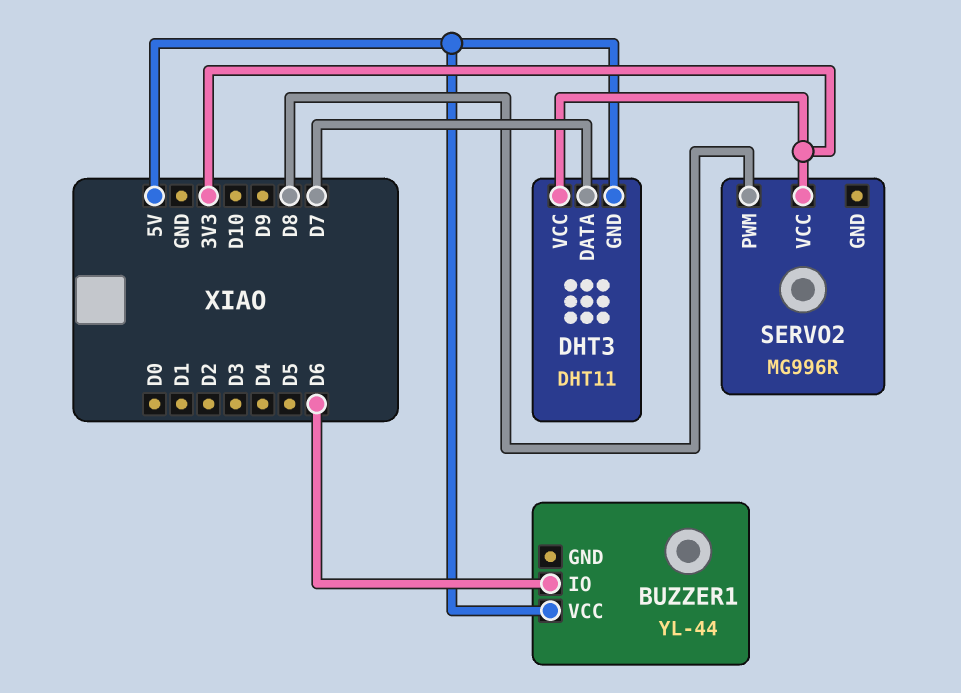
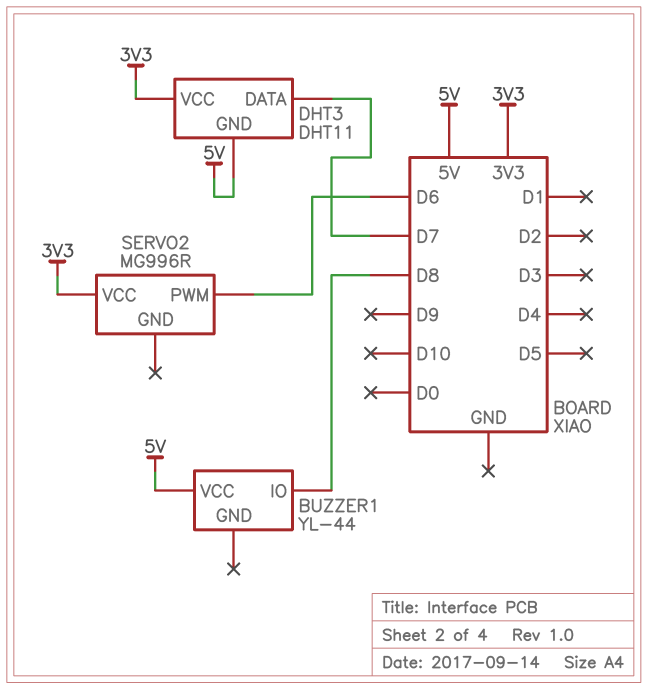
BUZZER1 pin IO: D6 -> D8
SERVO2 pin PWM: D8 -> D6

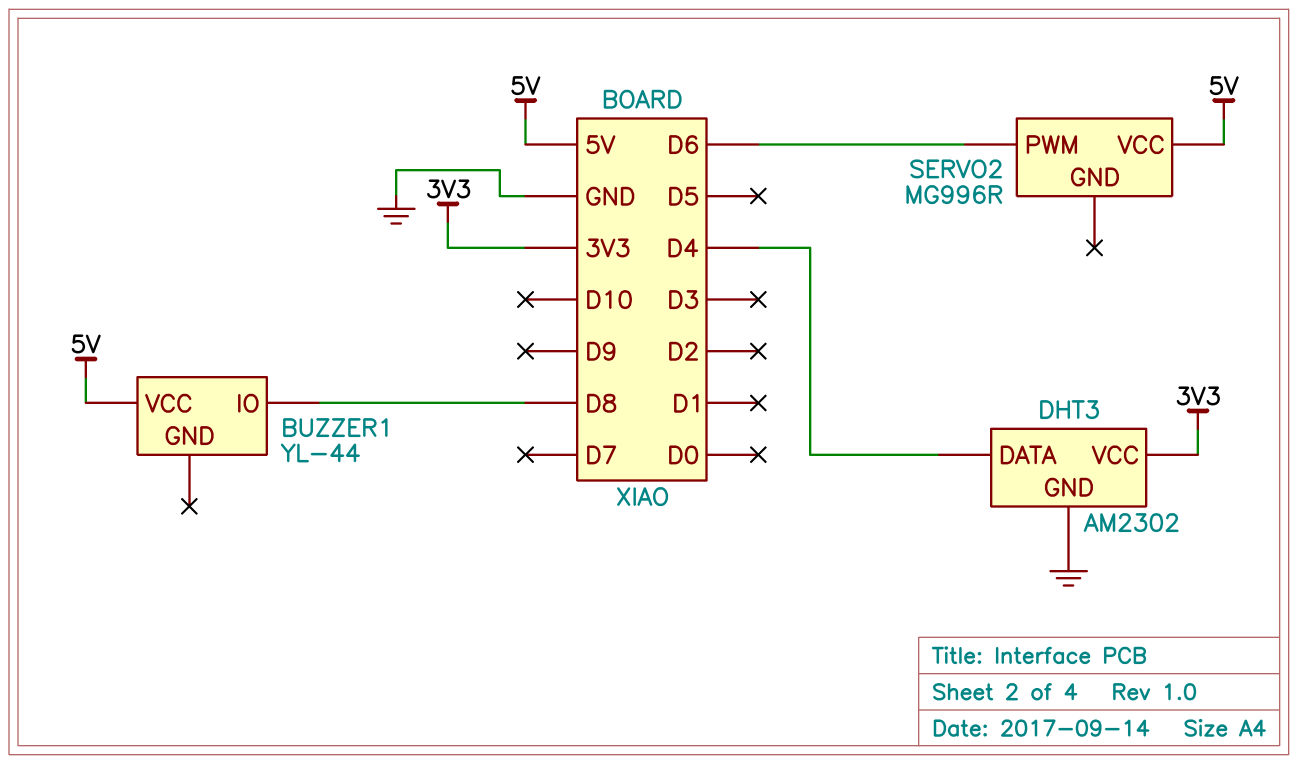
DHT3: DHT11 -> AM2302
DHT3 pin DATA: D7 -> D4
DHT3 pin GND: 5V -> GND
SERVO2 pin VCC: 3V3 -> 5V

